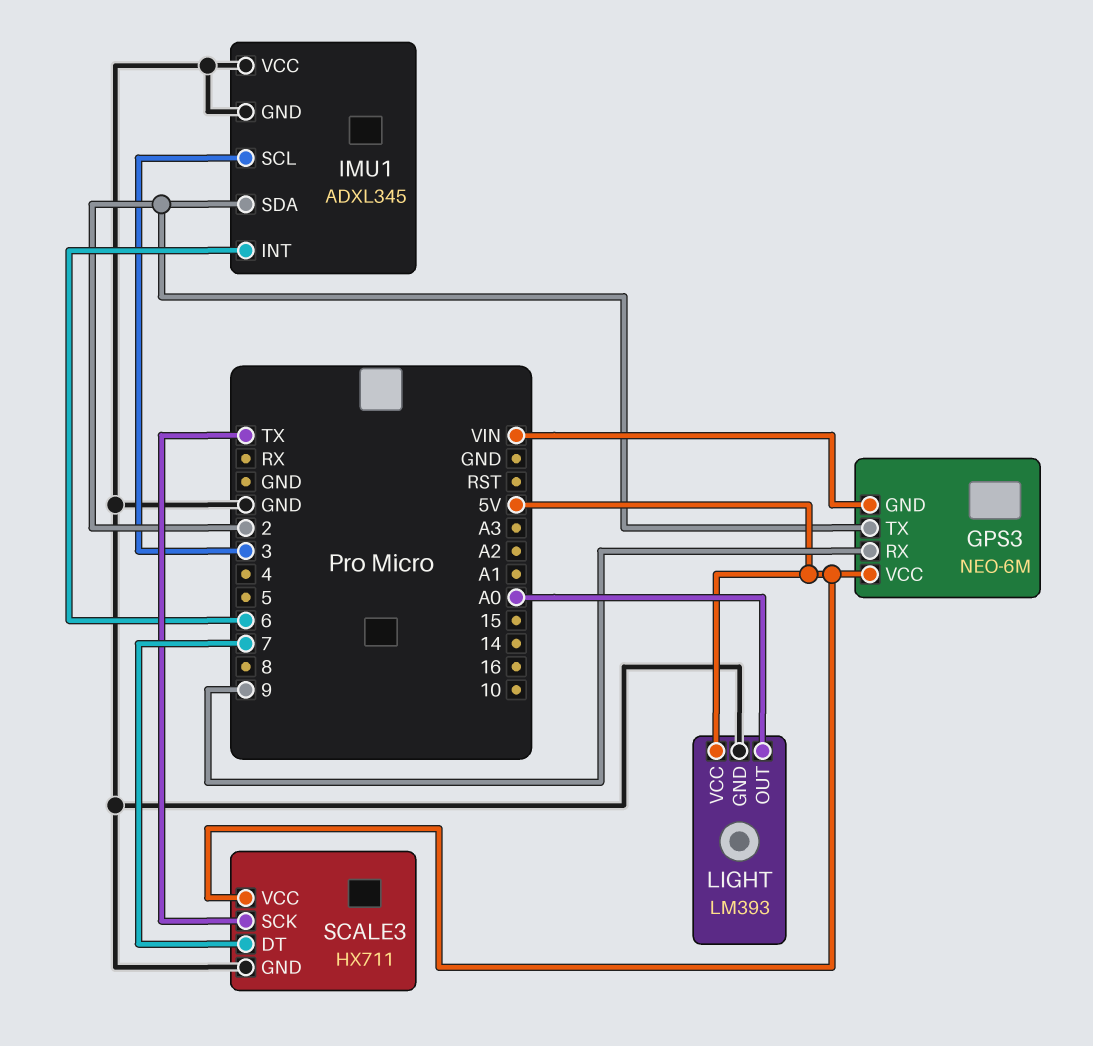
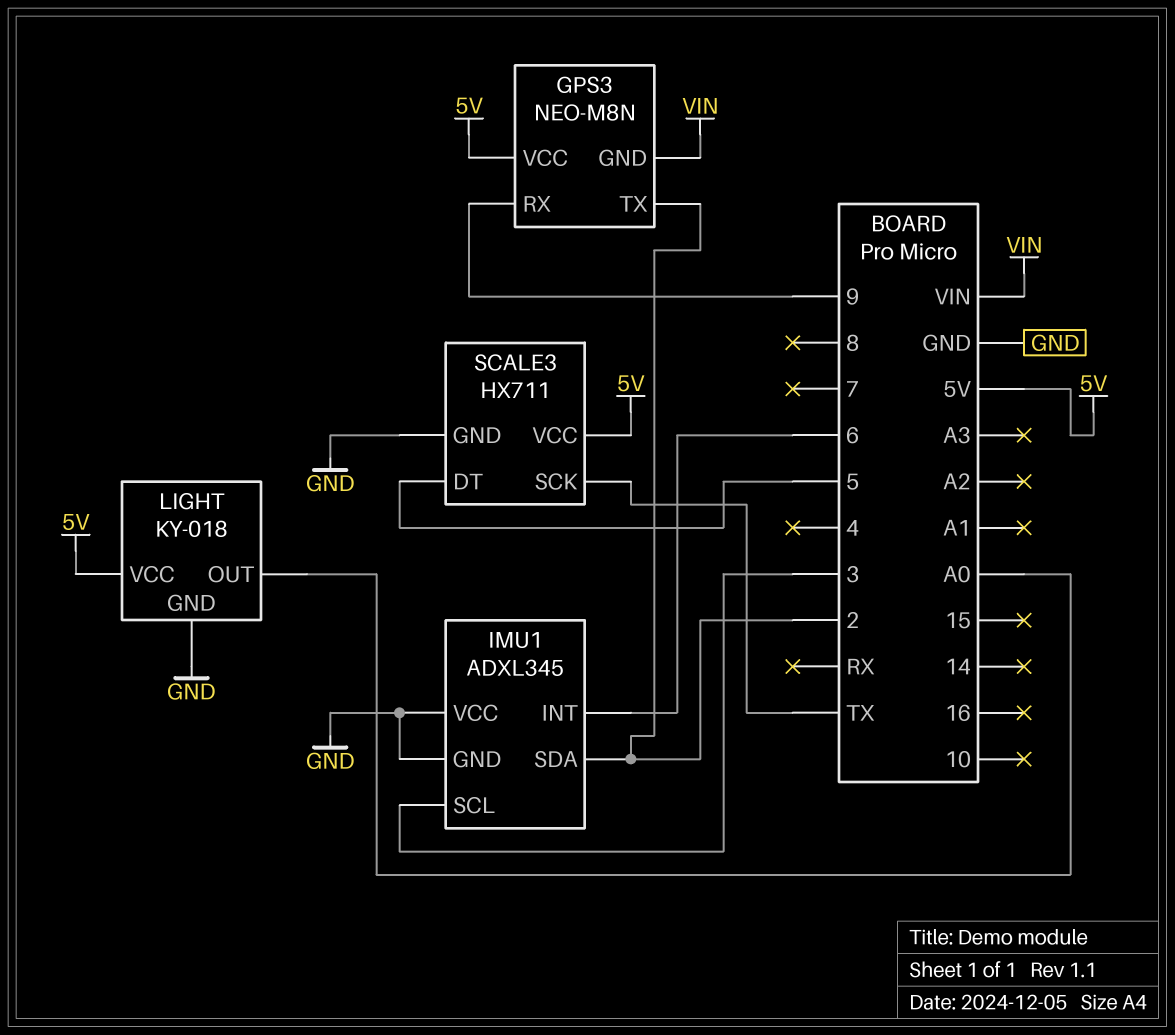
GPS3: NEO-6M -> NEO-M8N
LIGHT: LM393 -> KY-018
SCALE3 pin DT: 7 -> 5

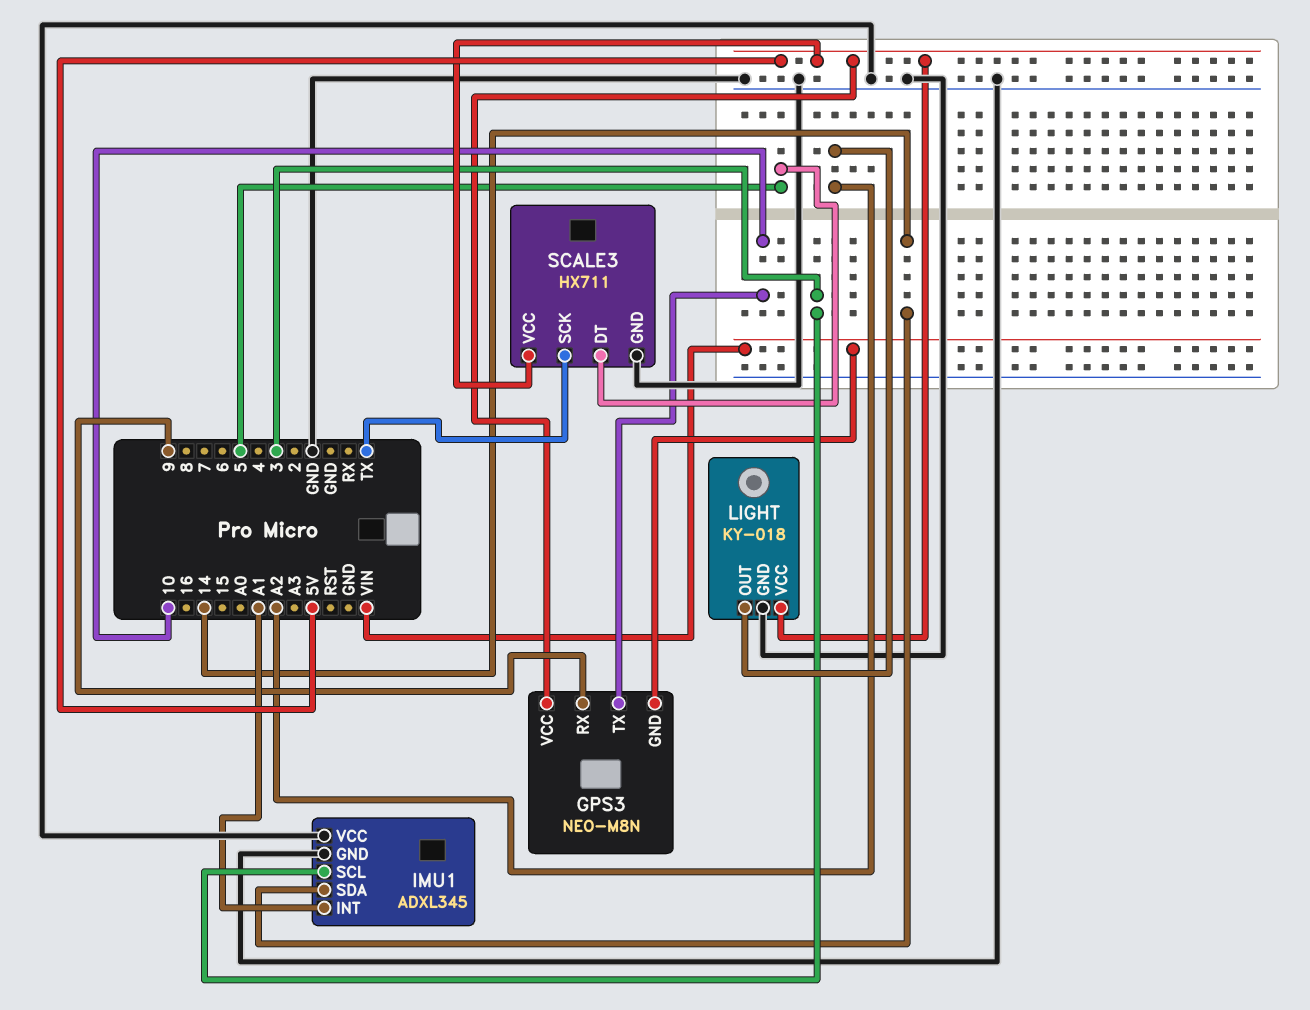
GPS3 pin TX: 2 -> 10
IMU1 pin INT: 6 -> A1
IMU1 pin SDA: 2 -> 14
LIGHT pin OUT: A0 -> A2

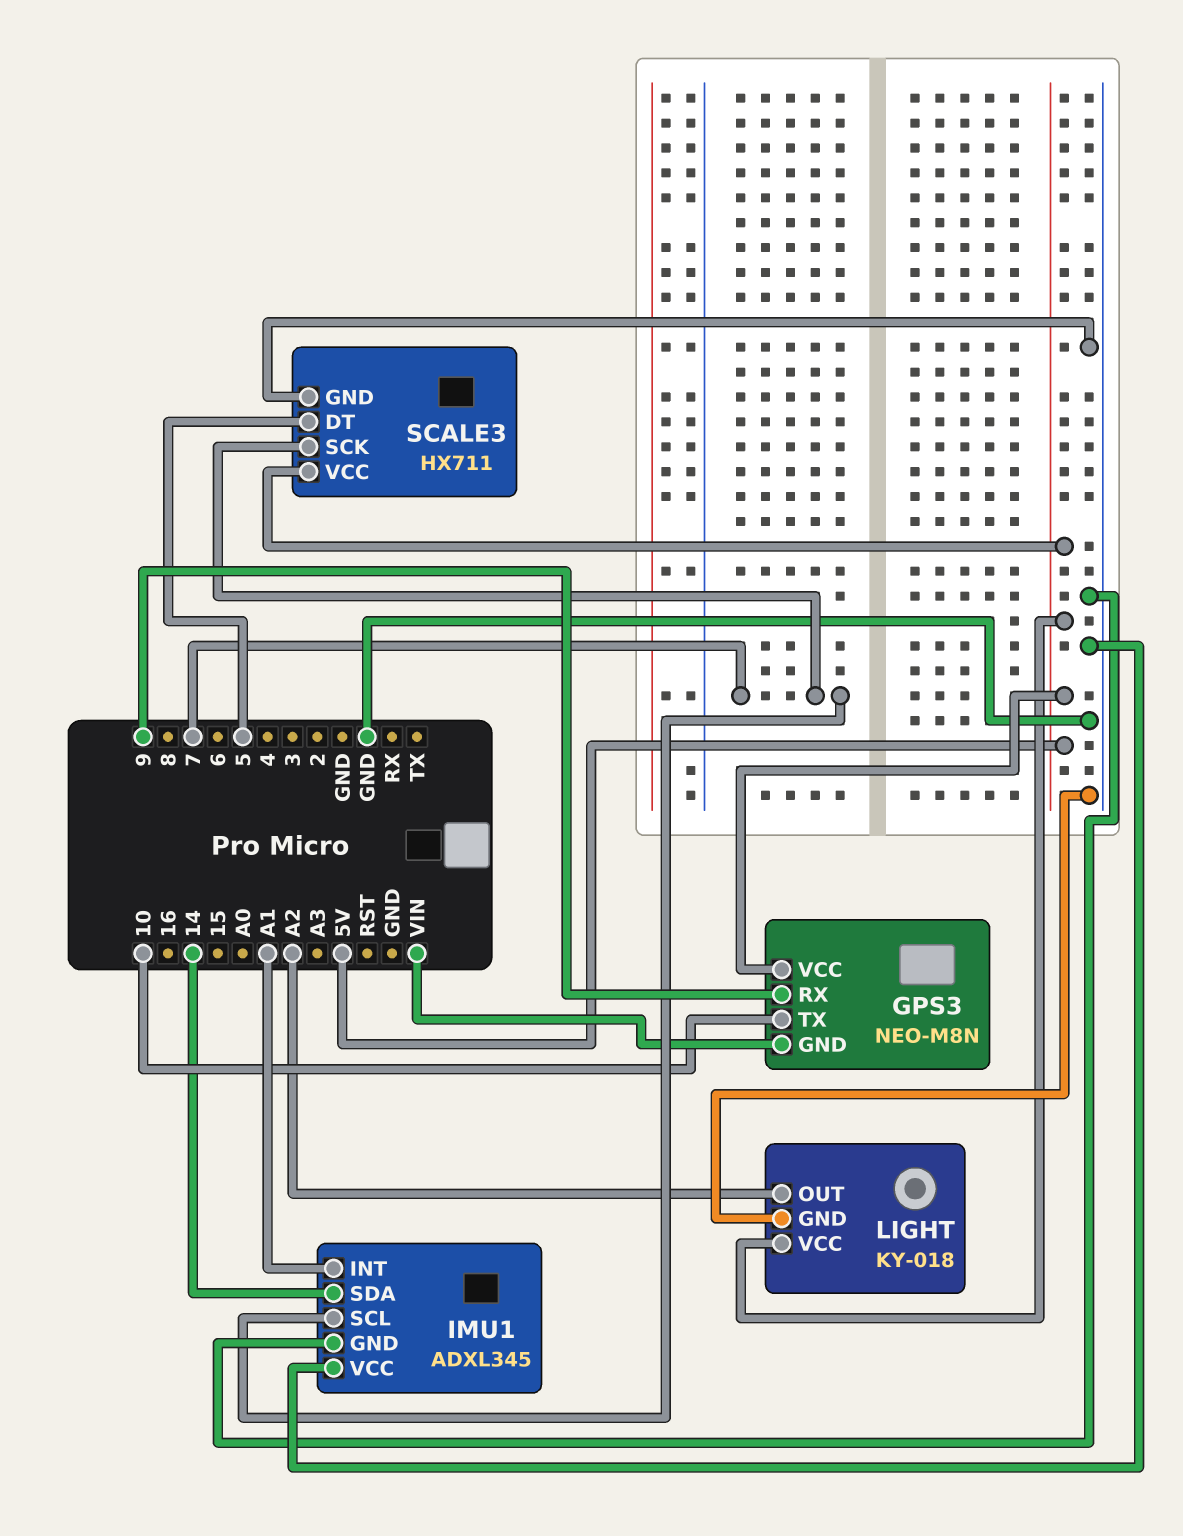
IMU1 pin SCL: 3 -> 7
SCALE3 pin SCK: TX -> 7

